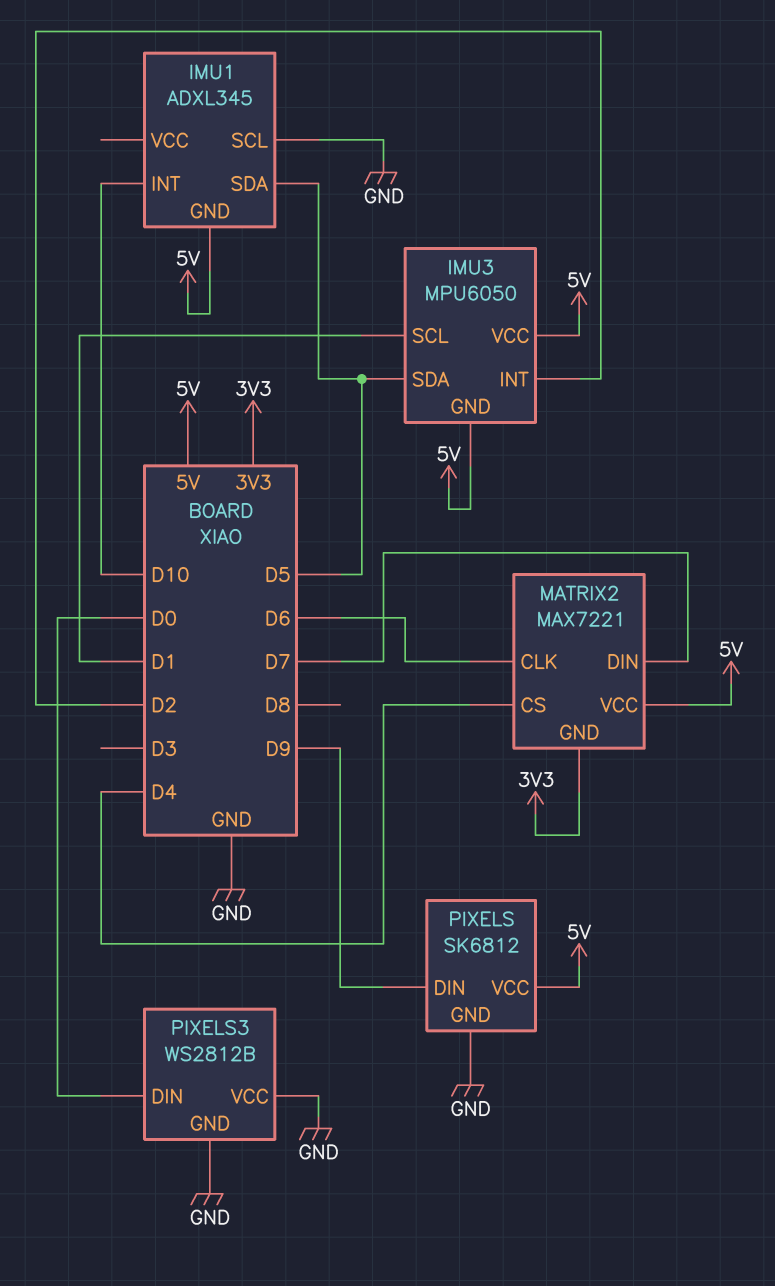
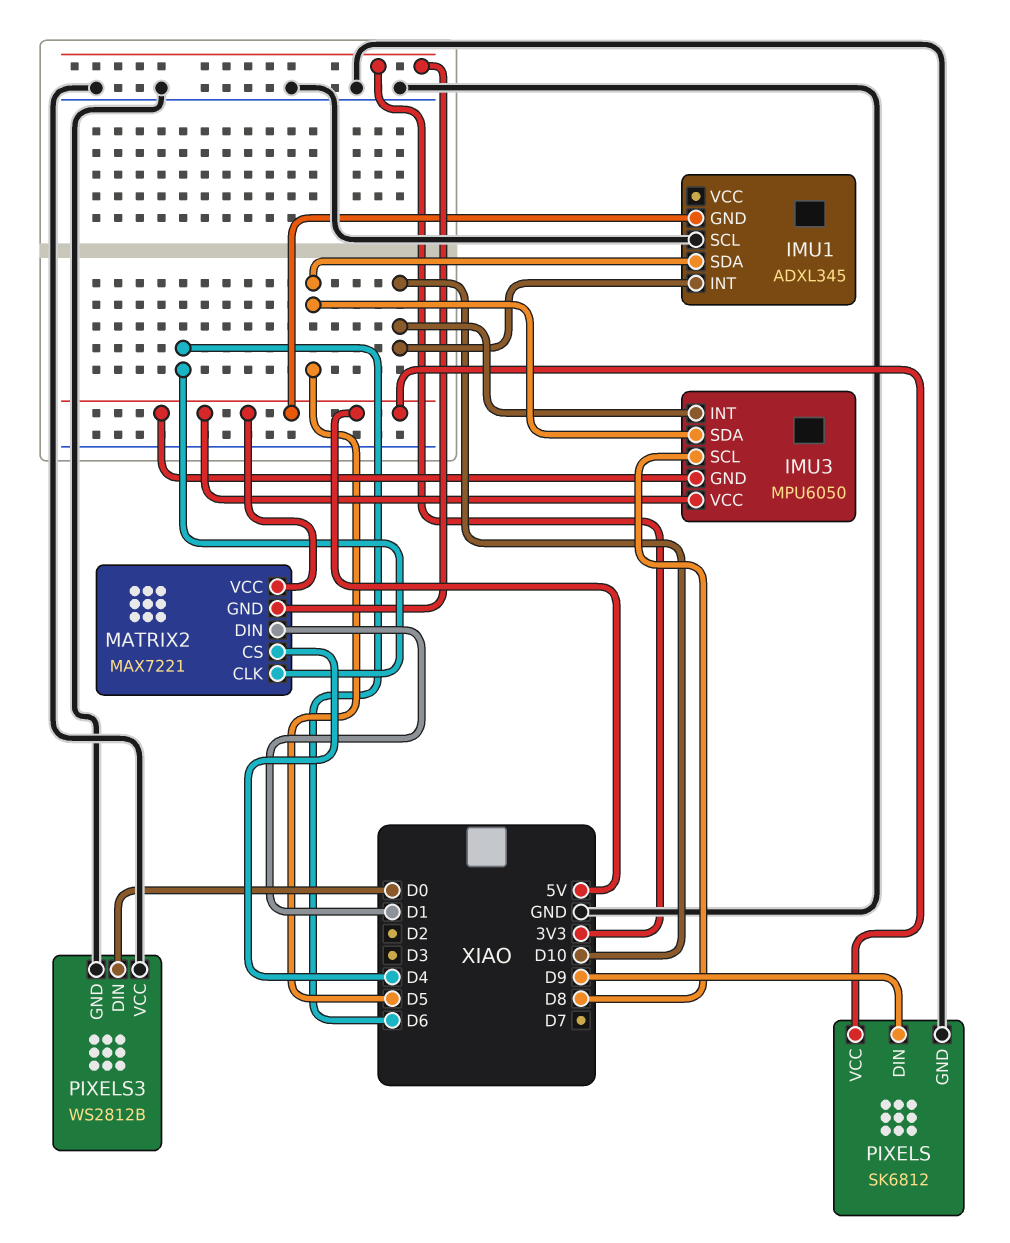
IMU3 pin INT: D2 -> D10
IMU3 pin SCL: D1 -> D8
MATRIX2 pin DIN: D7 -> D1

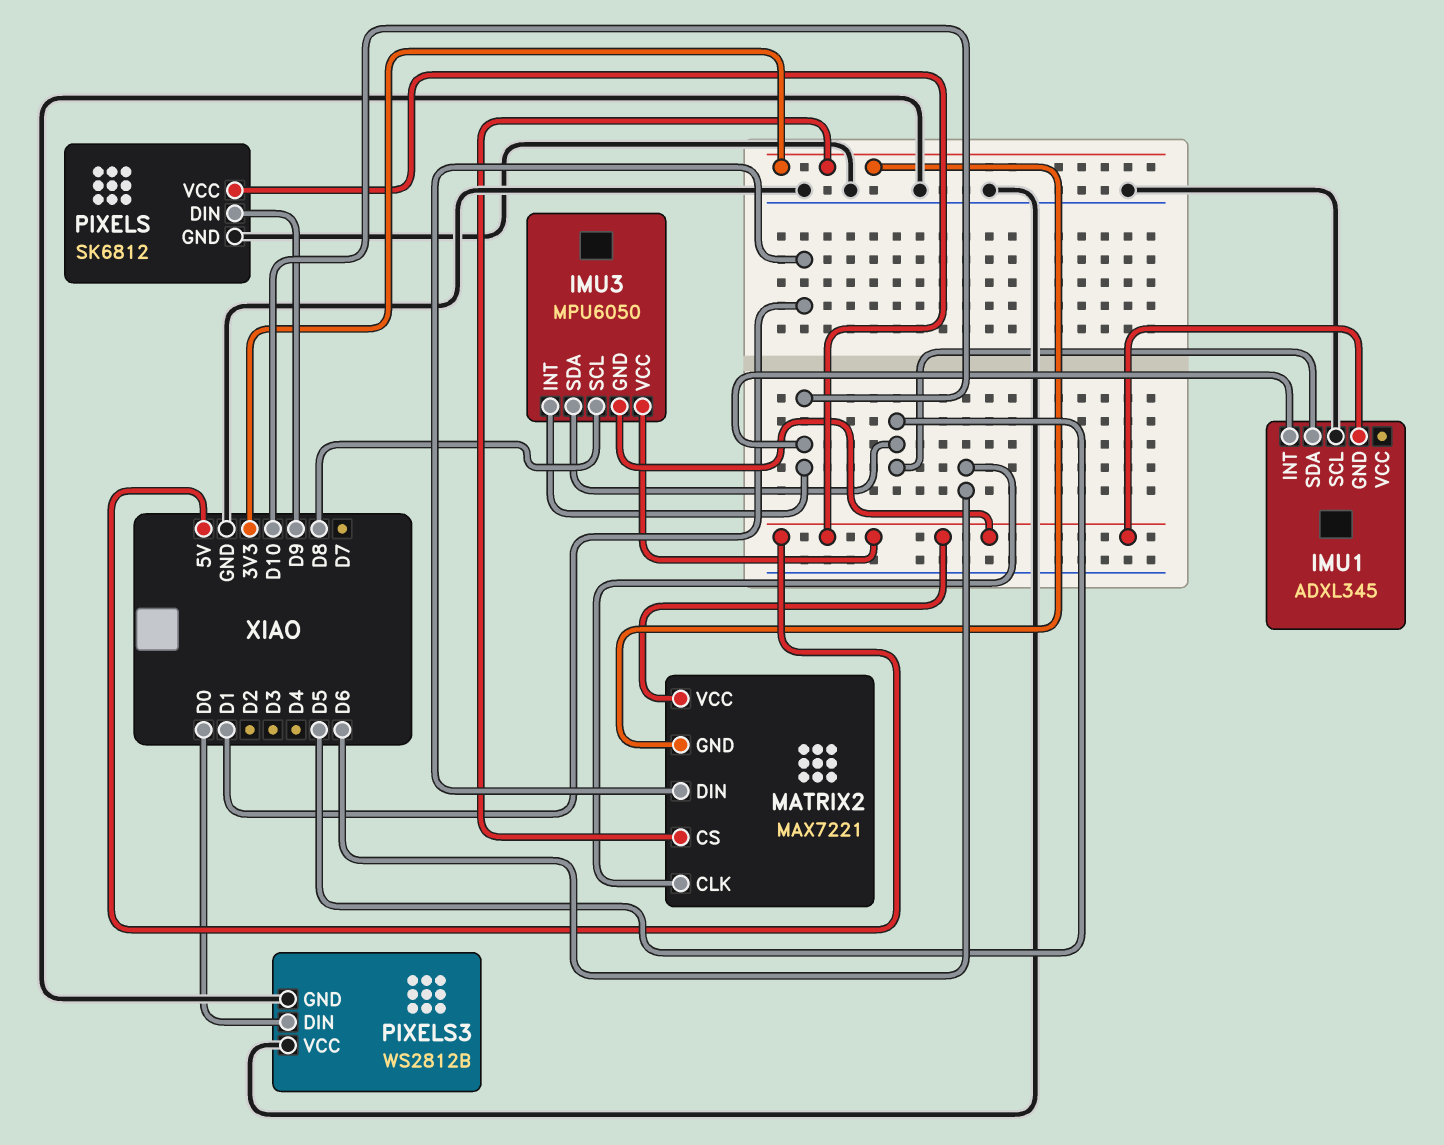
MATRIX2 pin CS: D4 -> 3V3

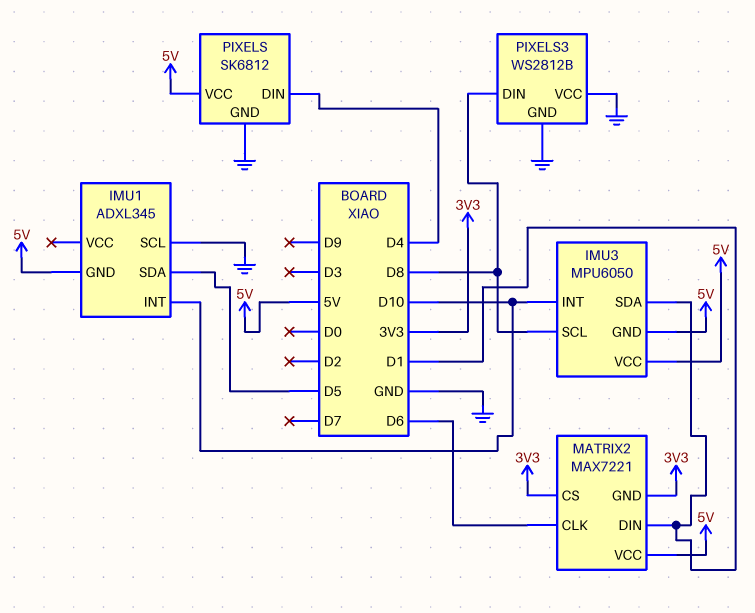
IMU3 pin SDA: D5 -> D1
PIXELS pin DIN: D9 -> D4
PIXELS3 pin DIN: D0 -> D8

